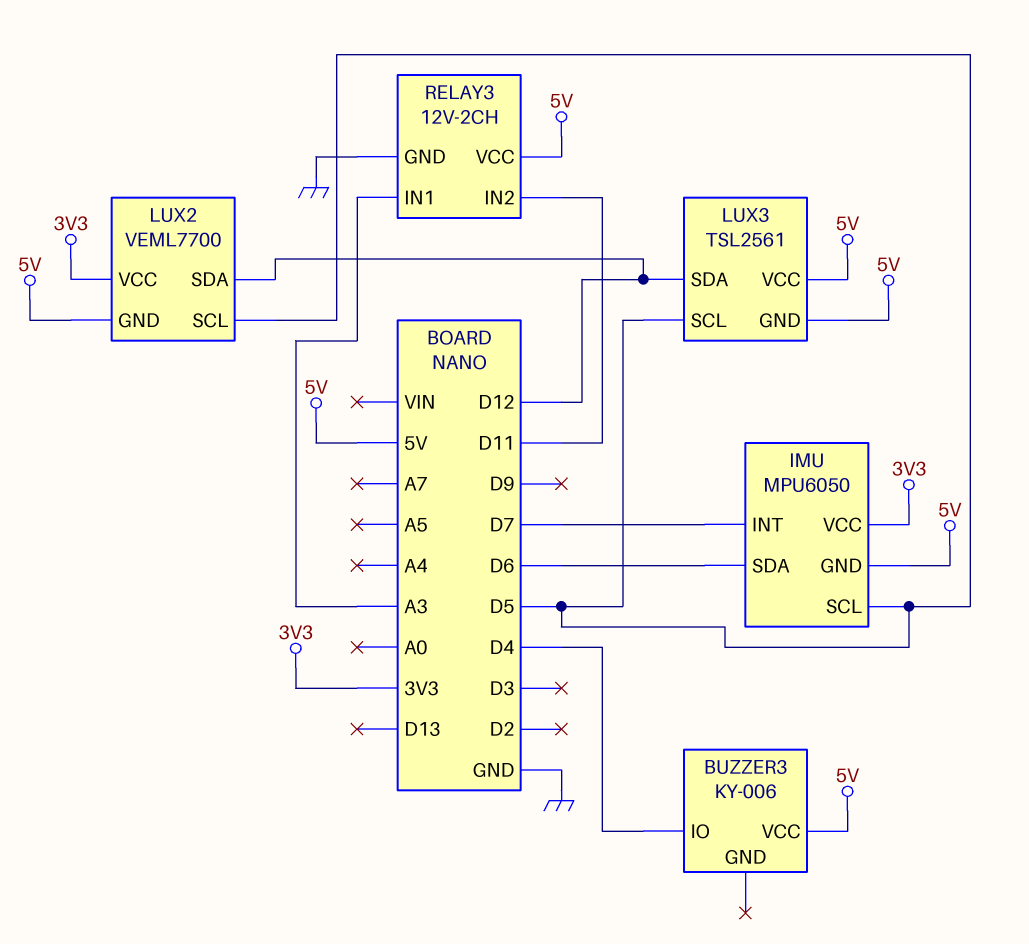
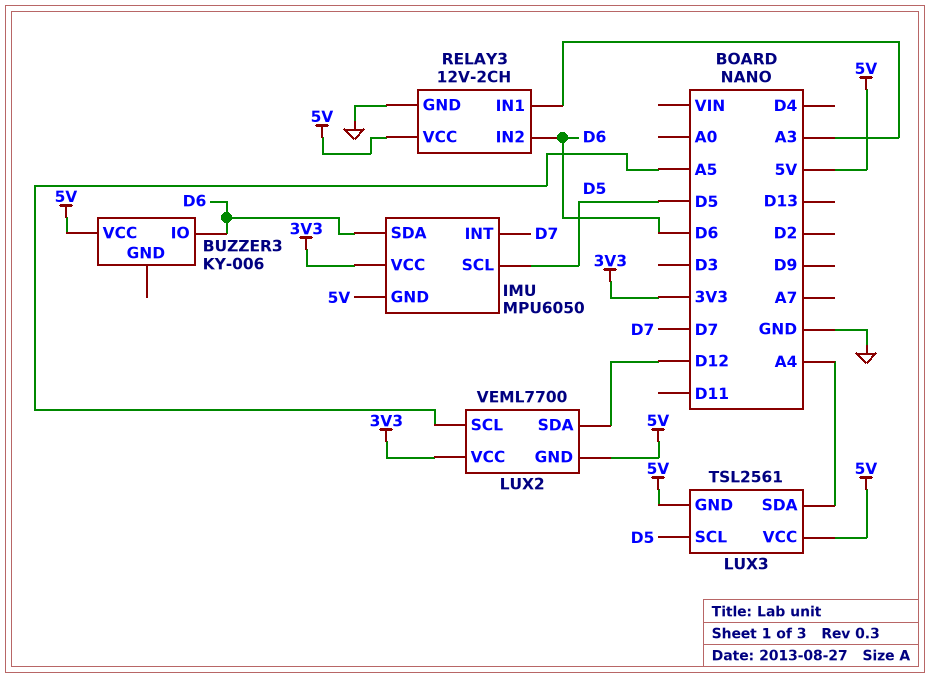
BUZZER3 pin IO: D4 -> D6
LUX2 pin SCL: D5 -> A5
LUX3 pin SDA: D12 -> A4
RELAY3 pin IN2: D11 -> D6

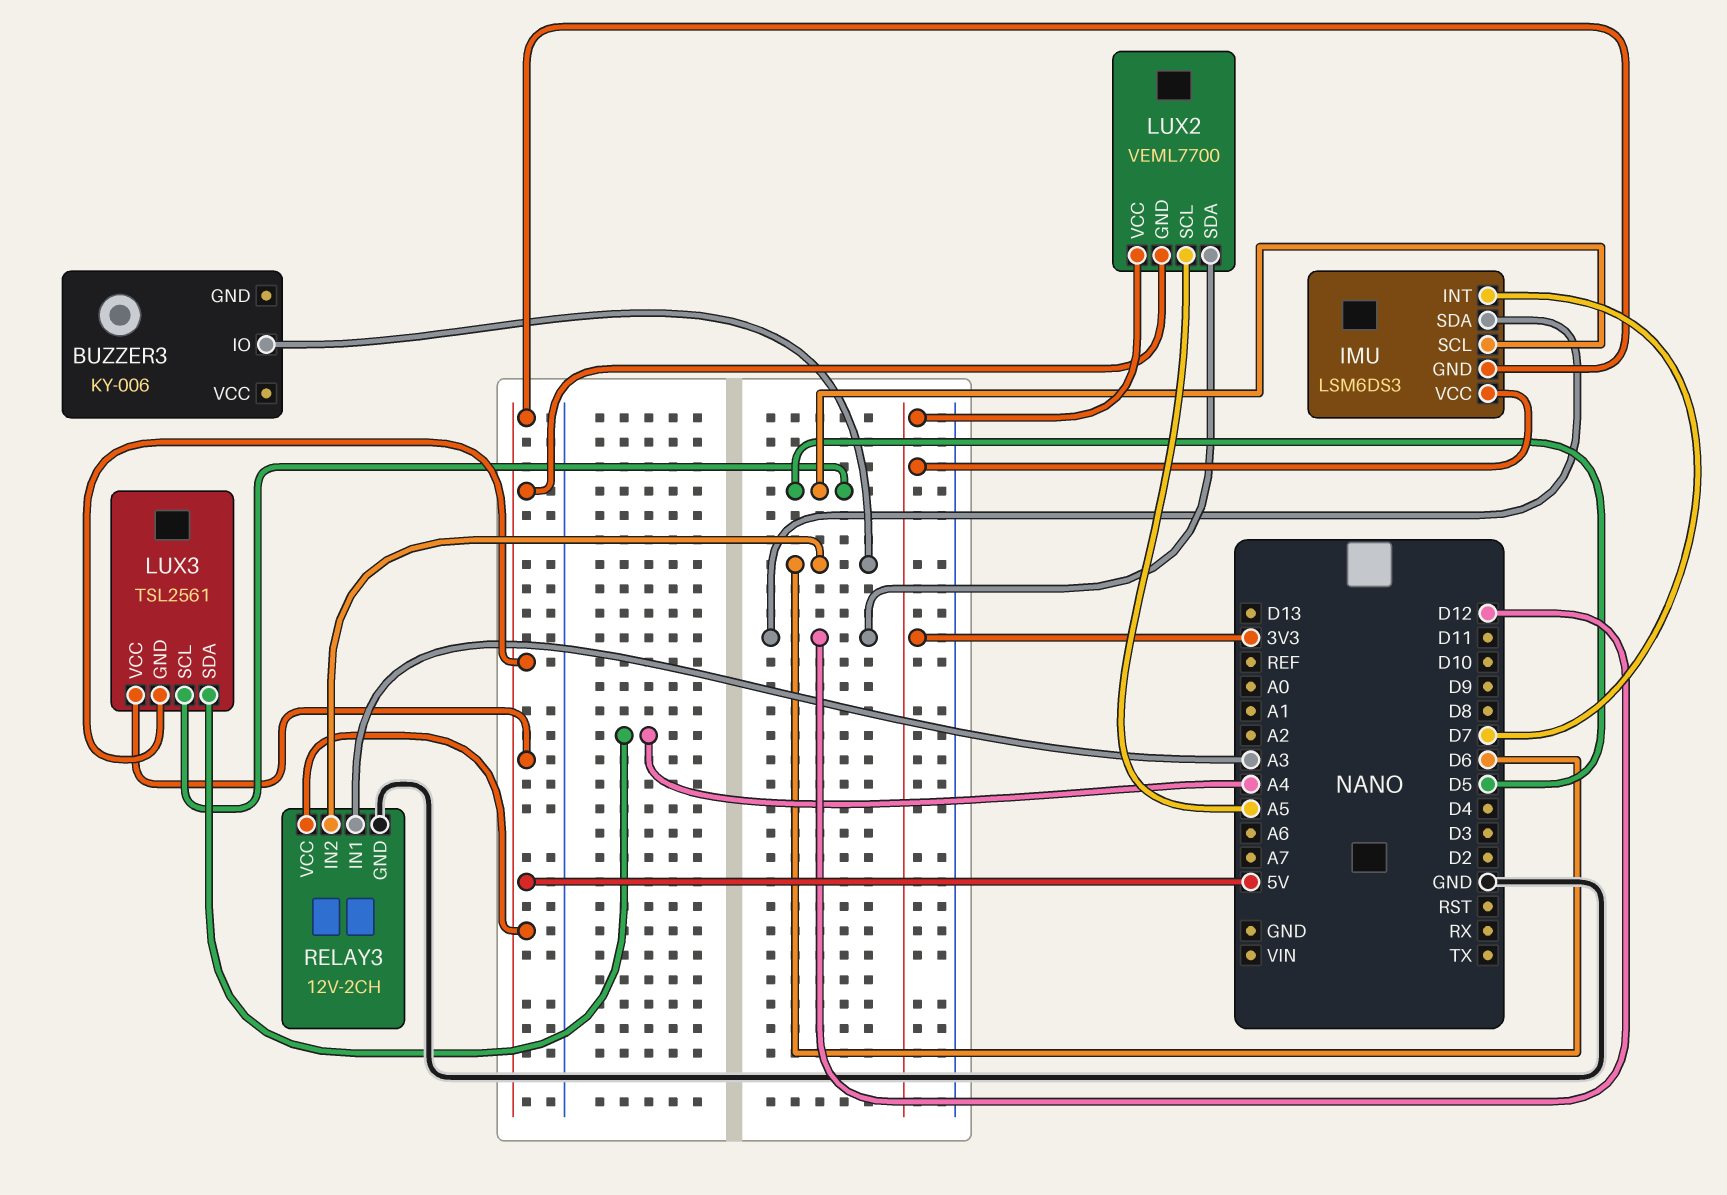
BUZZER3 pin VCC: 5V -> none
IMU: MPU6050 -> LSM6DS3
IMU pin SDA: D6 -> D12

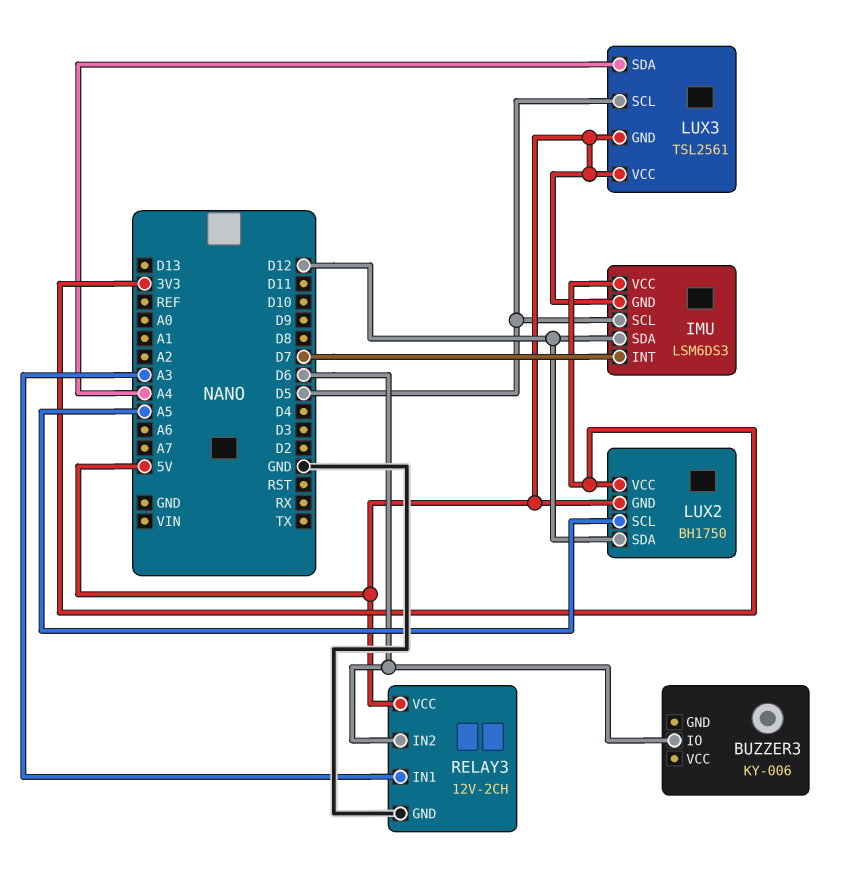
LUX2: VEML7700 -> BH1750

